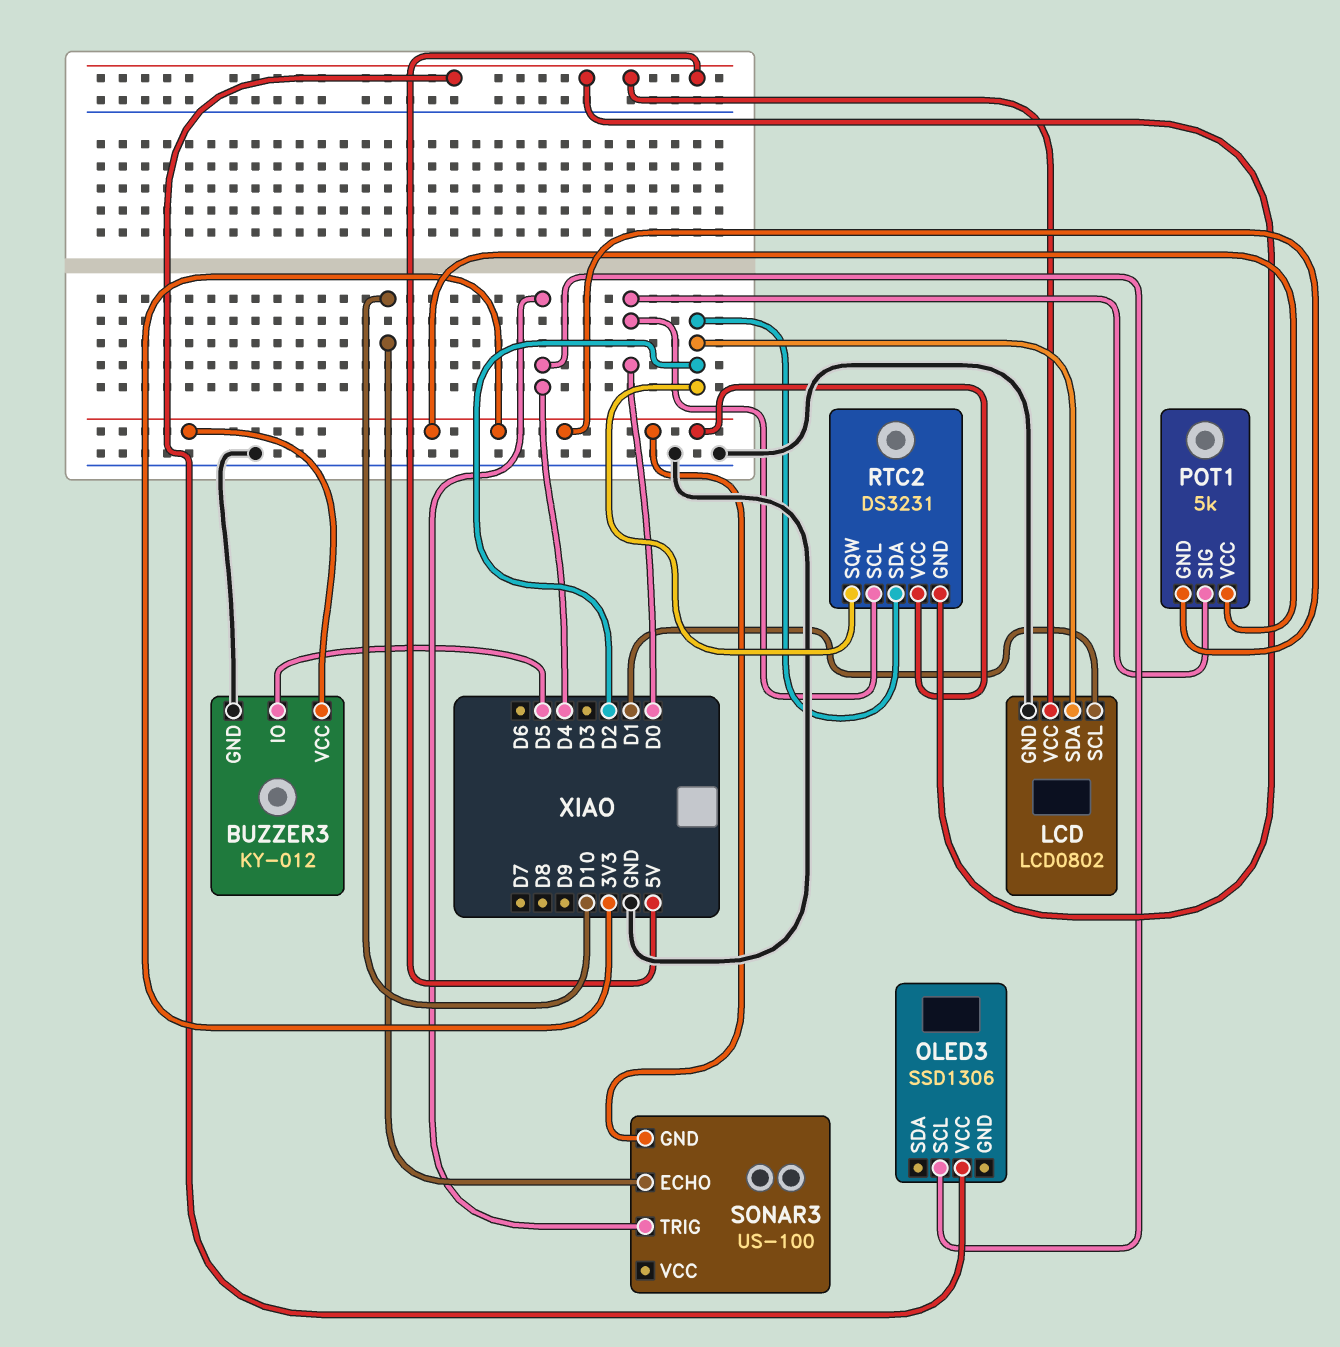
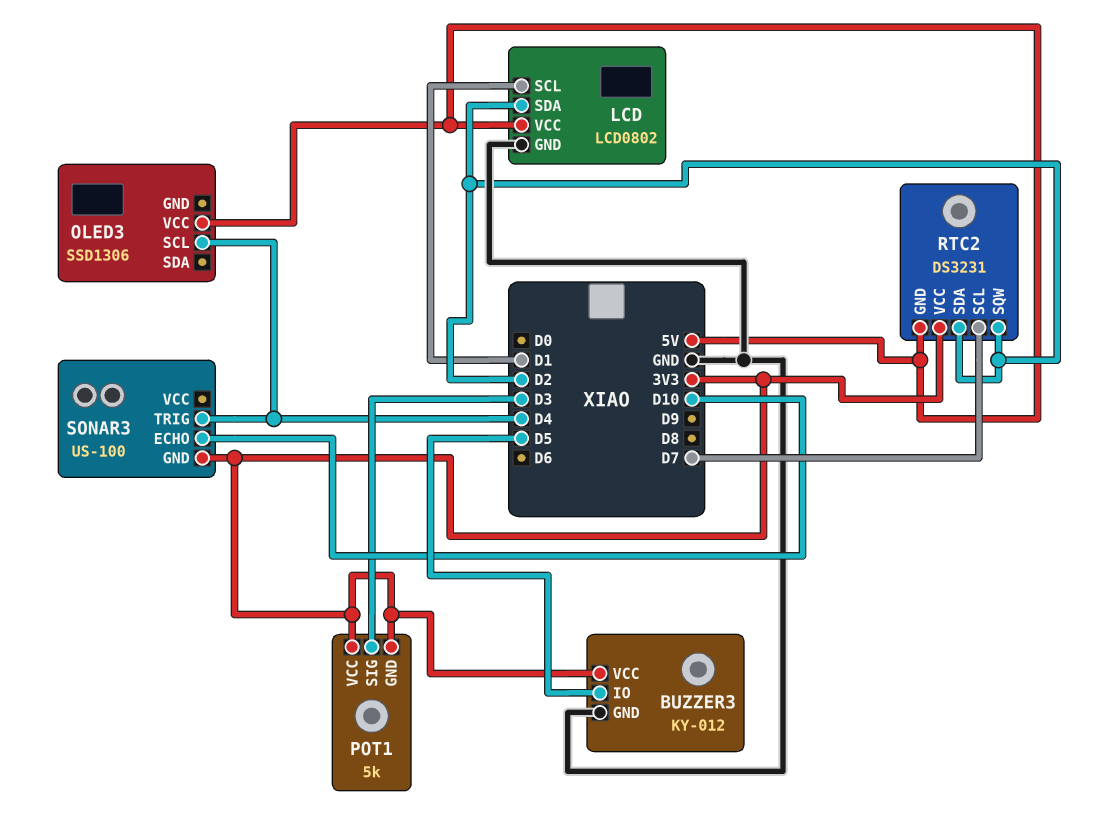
POT1 pin SIG: D0 -> D3
RTC2 pin SCL: D0 -> D7

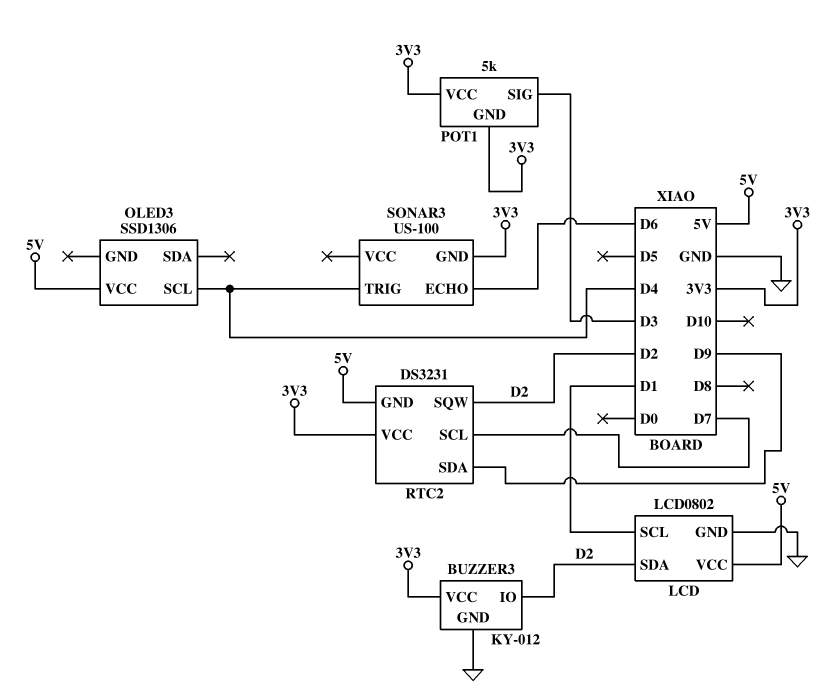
BUZZER3 pin IO: D5 -> D2
RTC2 pin SDA: D2 -> D9
SONAR3 pin ECHO: D10 -> D6

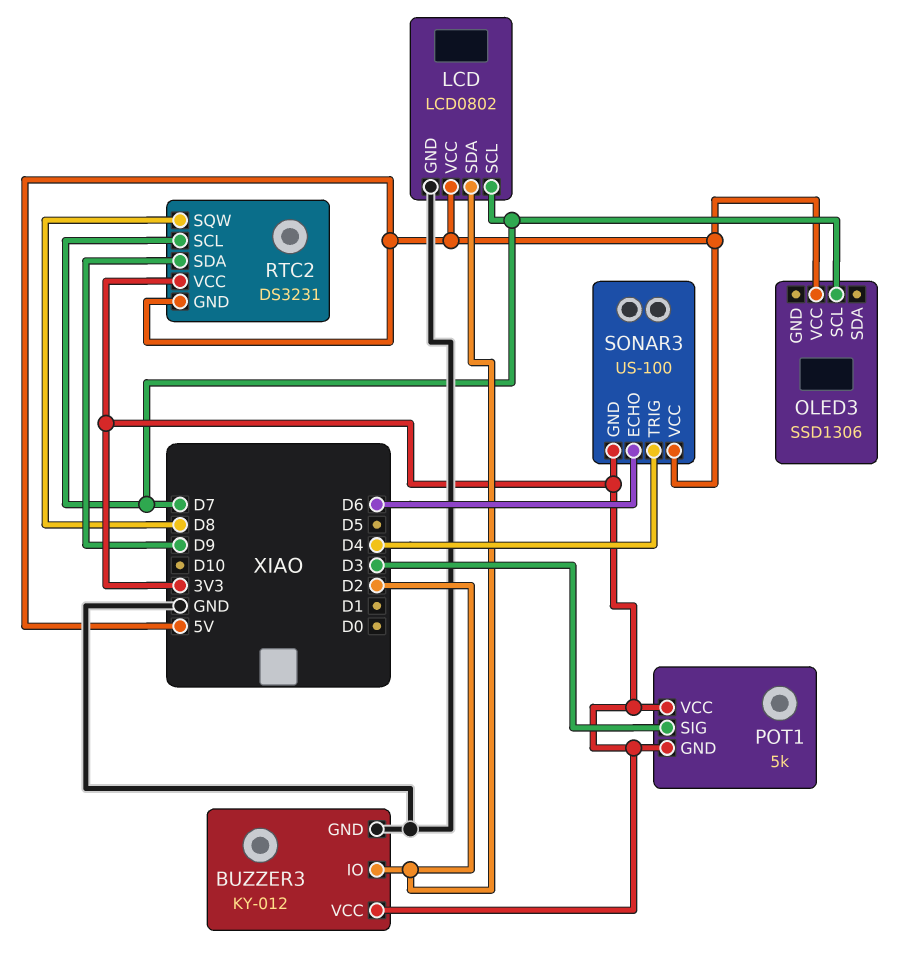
LCD pin SCL: D1 -> D7
OLED3 pin SCL: D4 -> D7
RTC2 pin SQW: D2 -> D8
SONAR3 pin VCC: none -> 5V

